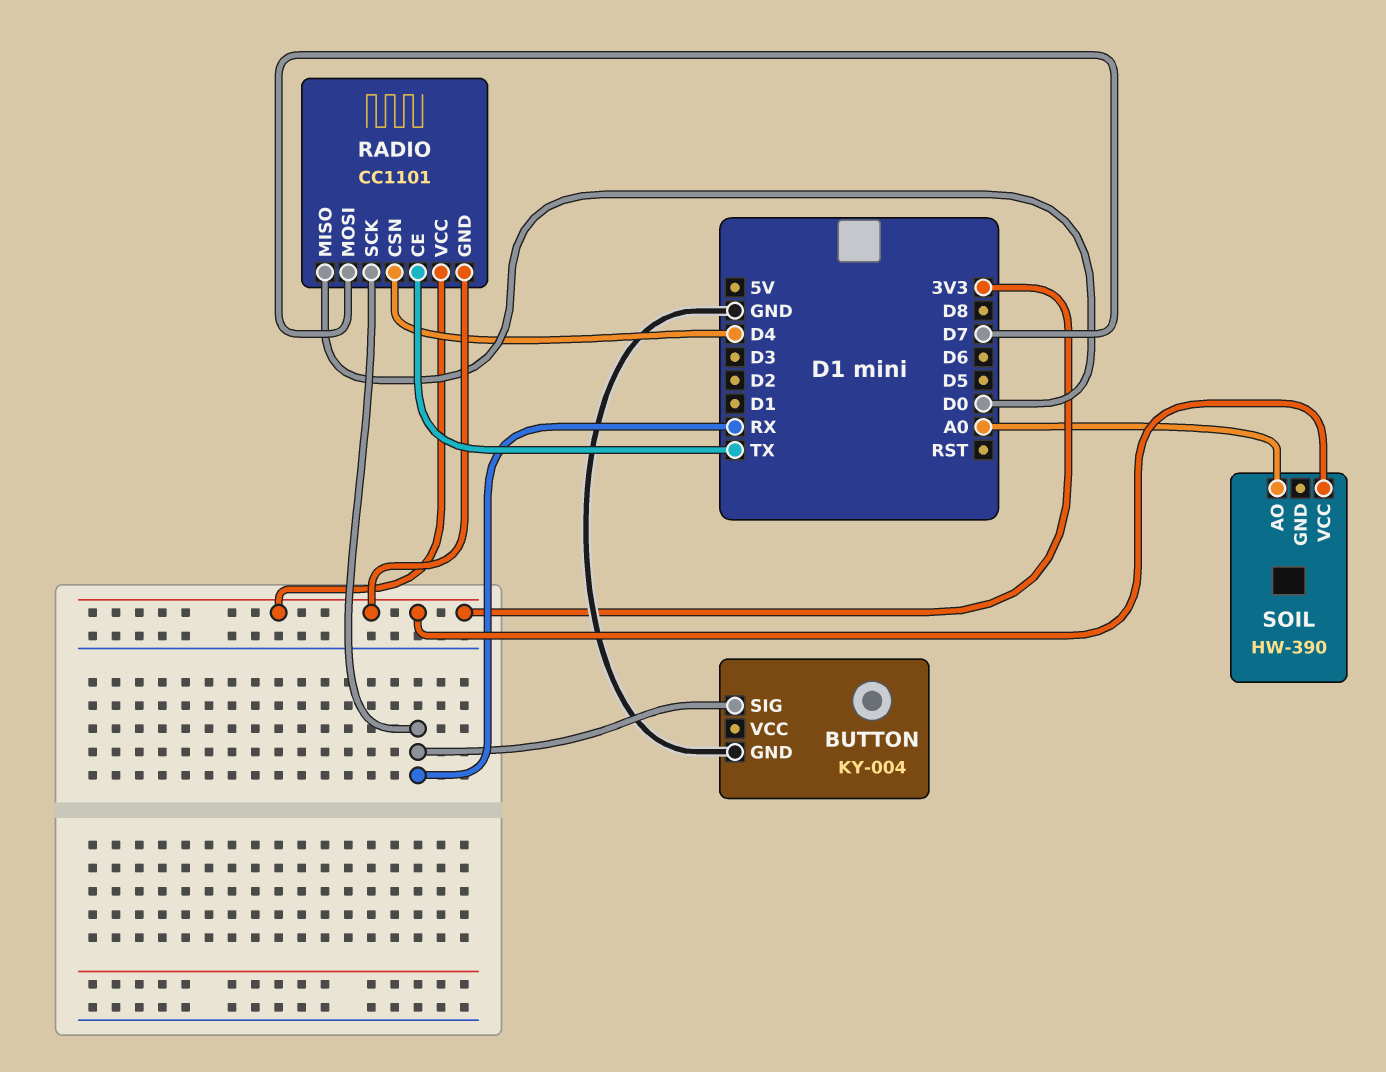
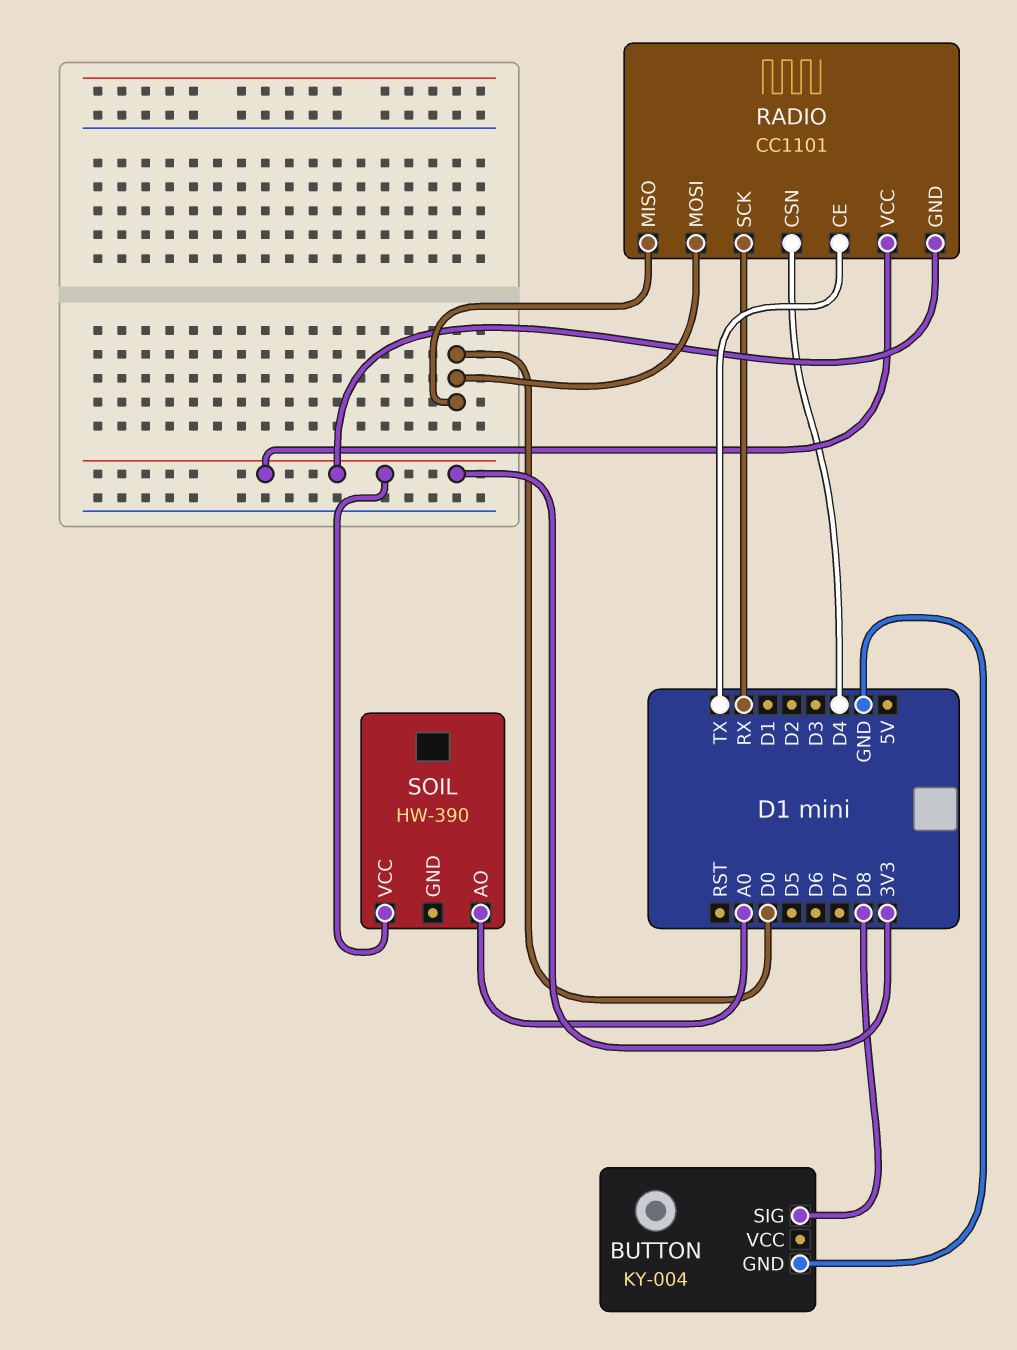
BUTTON pin SIG: RX -> D8
RADIO pin MOSI: D7 -> D0

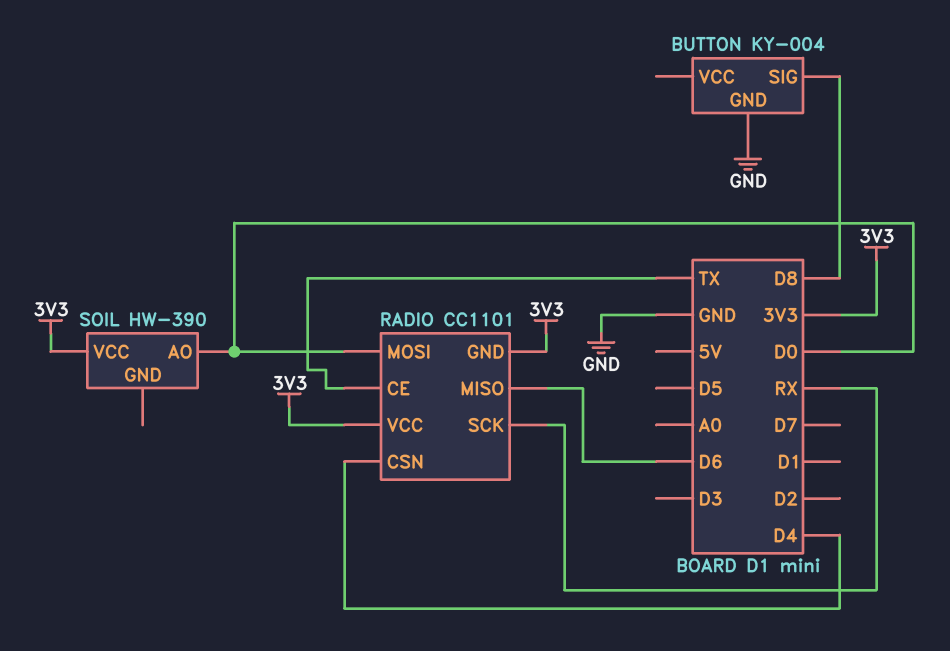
RADIO pin MISO: D0 -> D6
SOIL pin AO: A0 -> D0

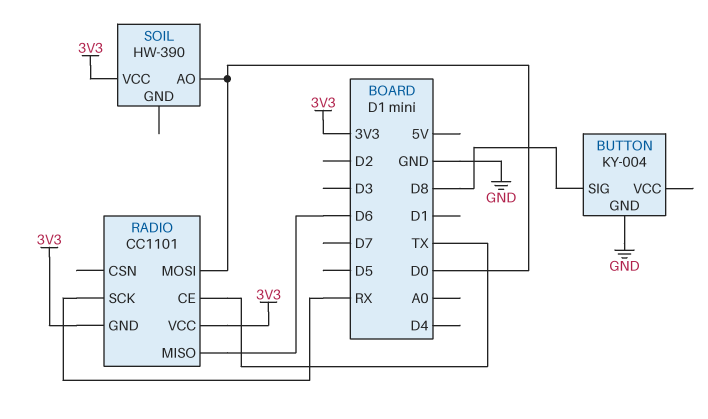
RADIO pin CSN: D4 -> none

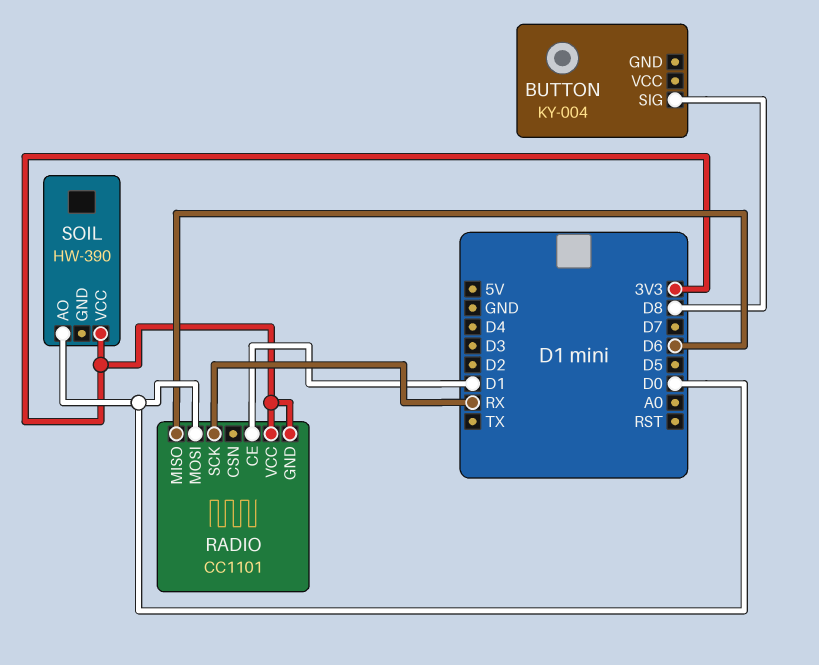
BUTTON pin GND: GND -> none
RADIO pin CE: TX -> D1

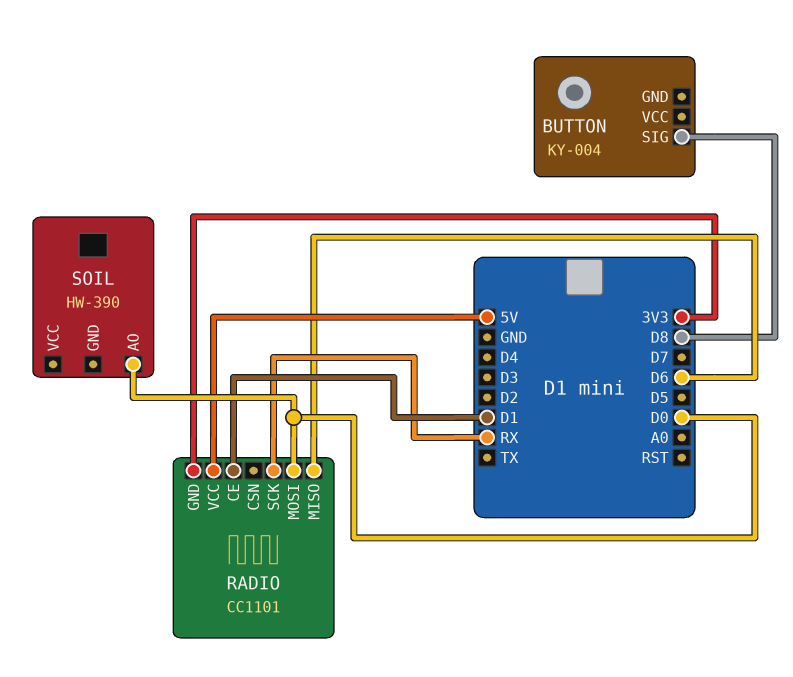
RADIO pin VCC: 3V3 -> 5V
SOIL pin VCC: 3V3 -> none

